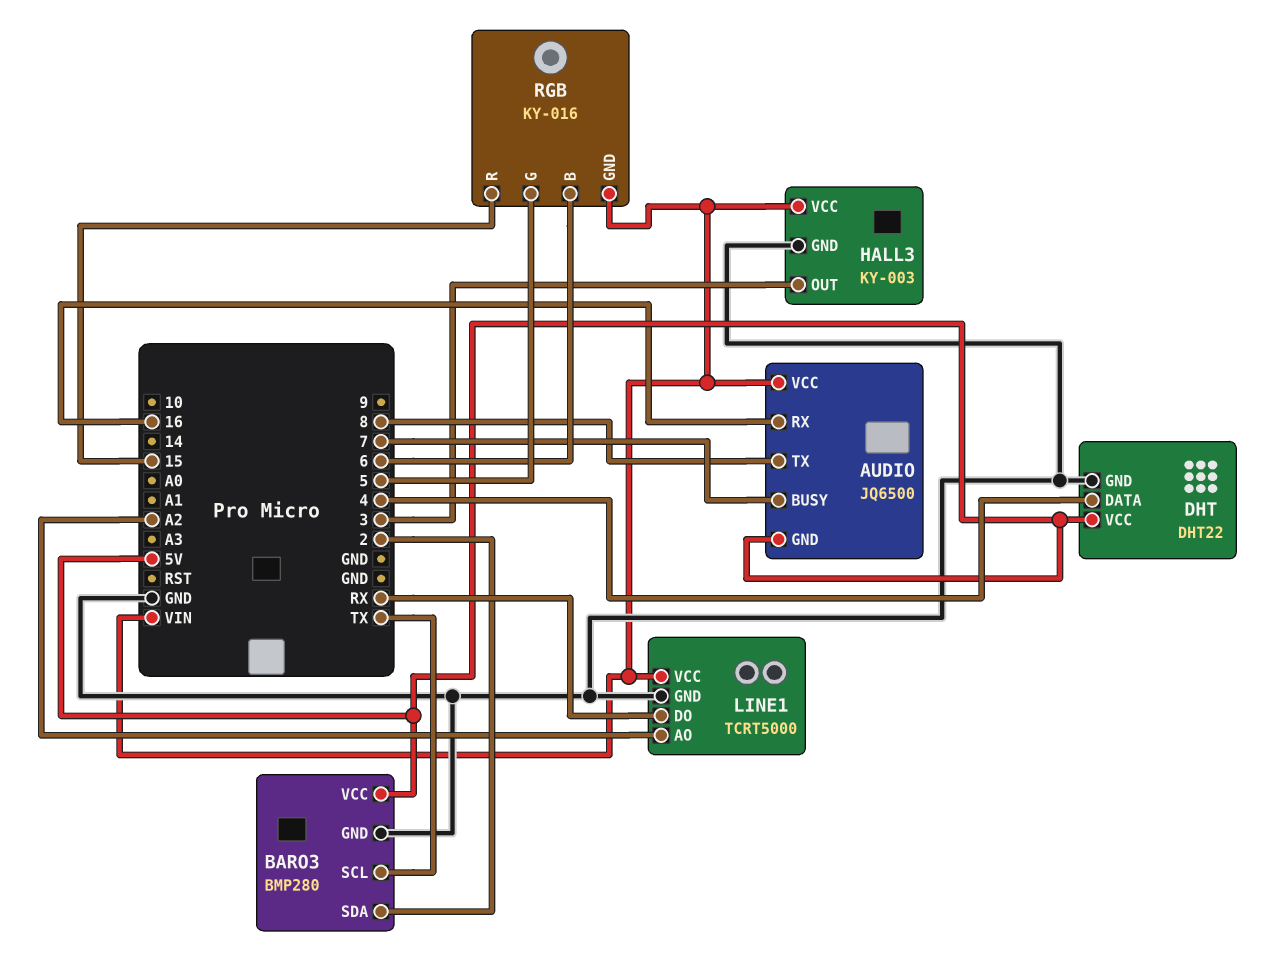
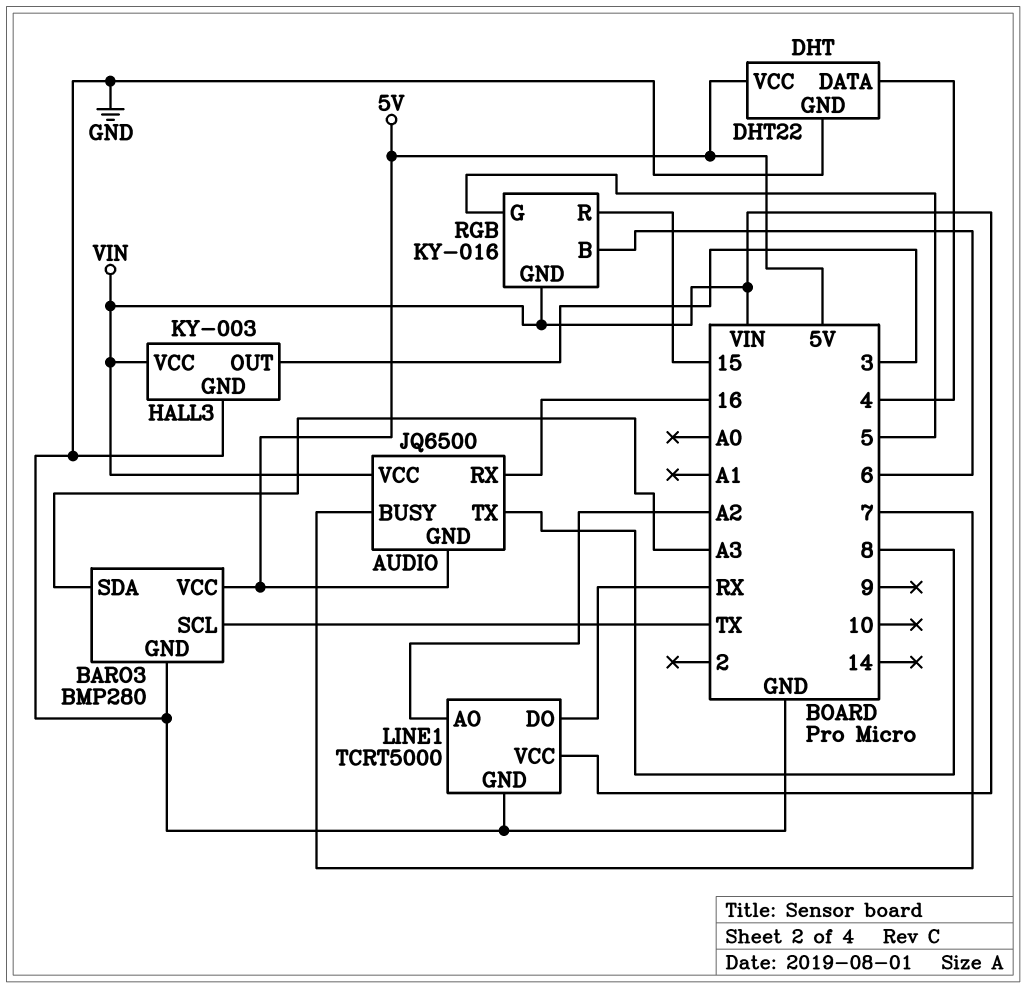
BARO3 pin SDA: 2 -> A3

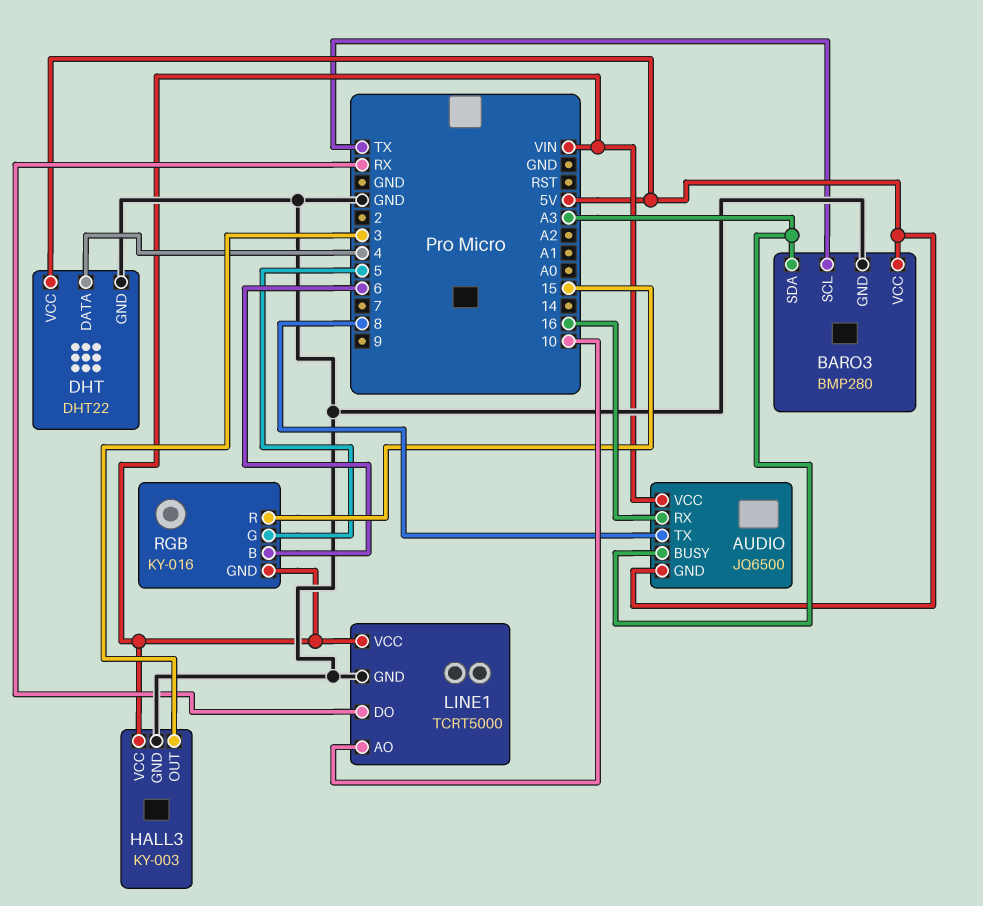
AUDIO pin BUSY: 7 -> A3
LINE1 pin AO: A2 -> 10

